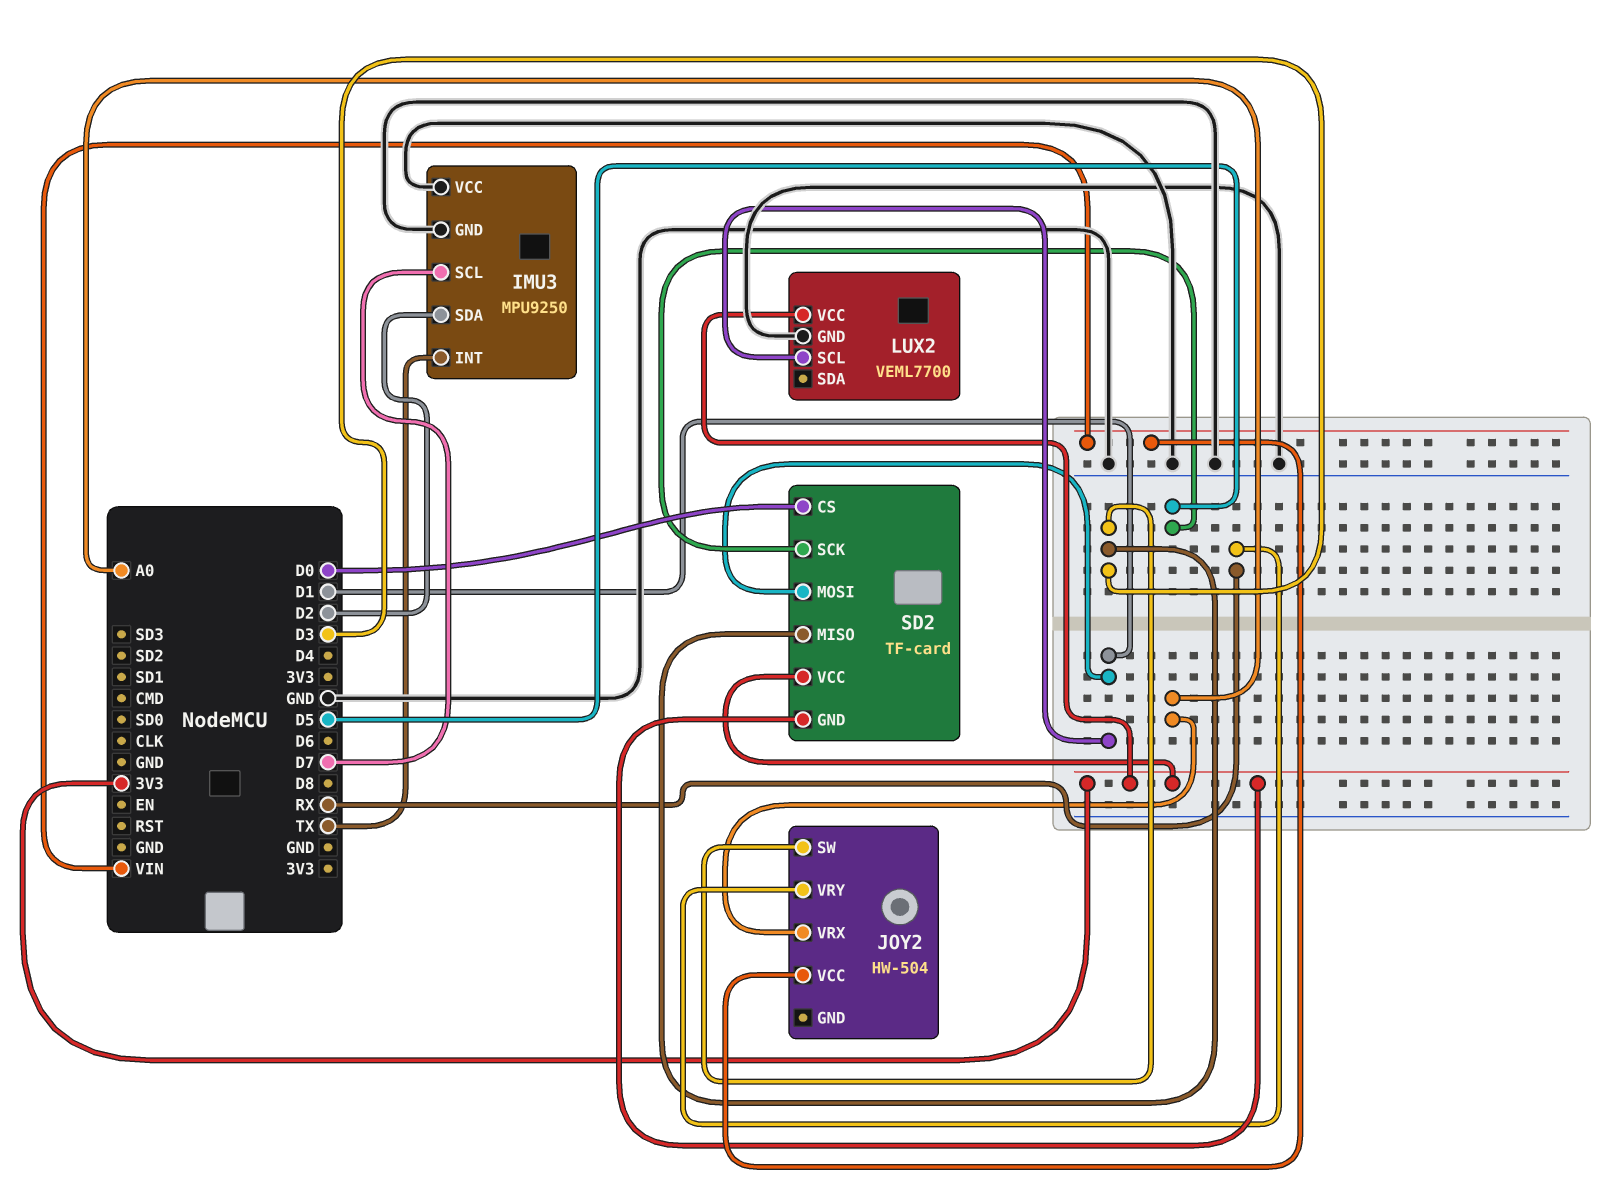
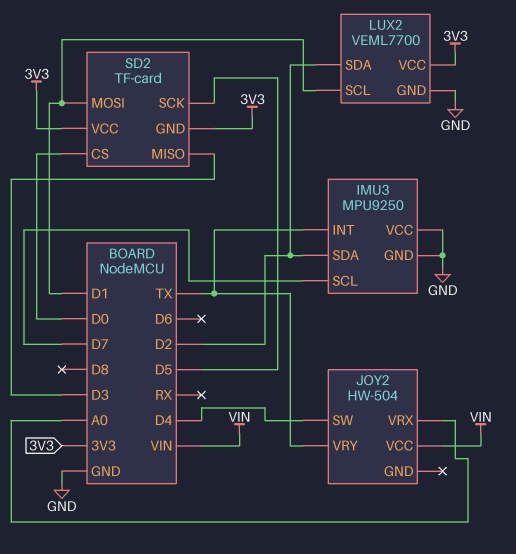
JOY2 pin SW: D3 -> D4
JOY2 pin VRY: RX -> TX
LUX2 pin SDA: none -> D2

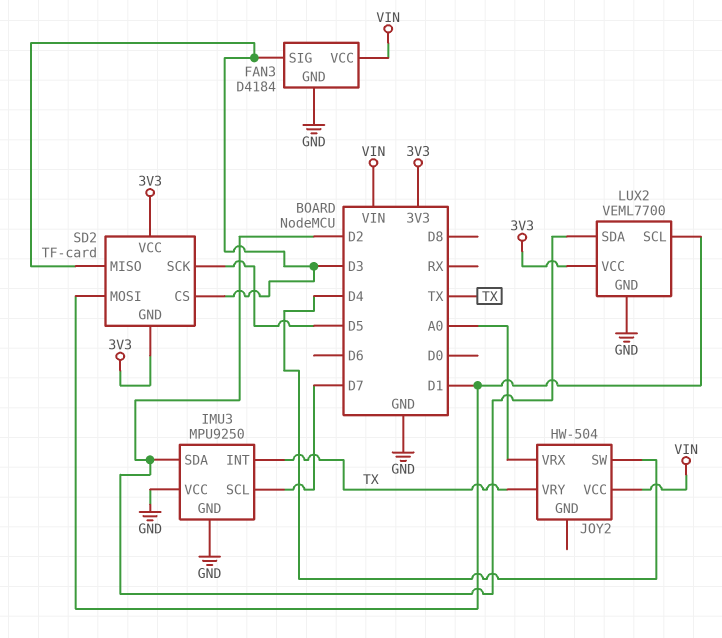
FAN3: none -> D4184
FAN3 pin GND: none -> GND
FAN3 pin SIG: none -> D3
FAN3 pin VCC: none -> VIN
SD2 pin CS: D0 -> D3

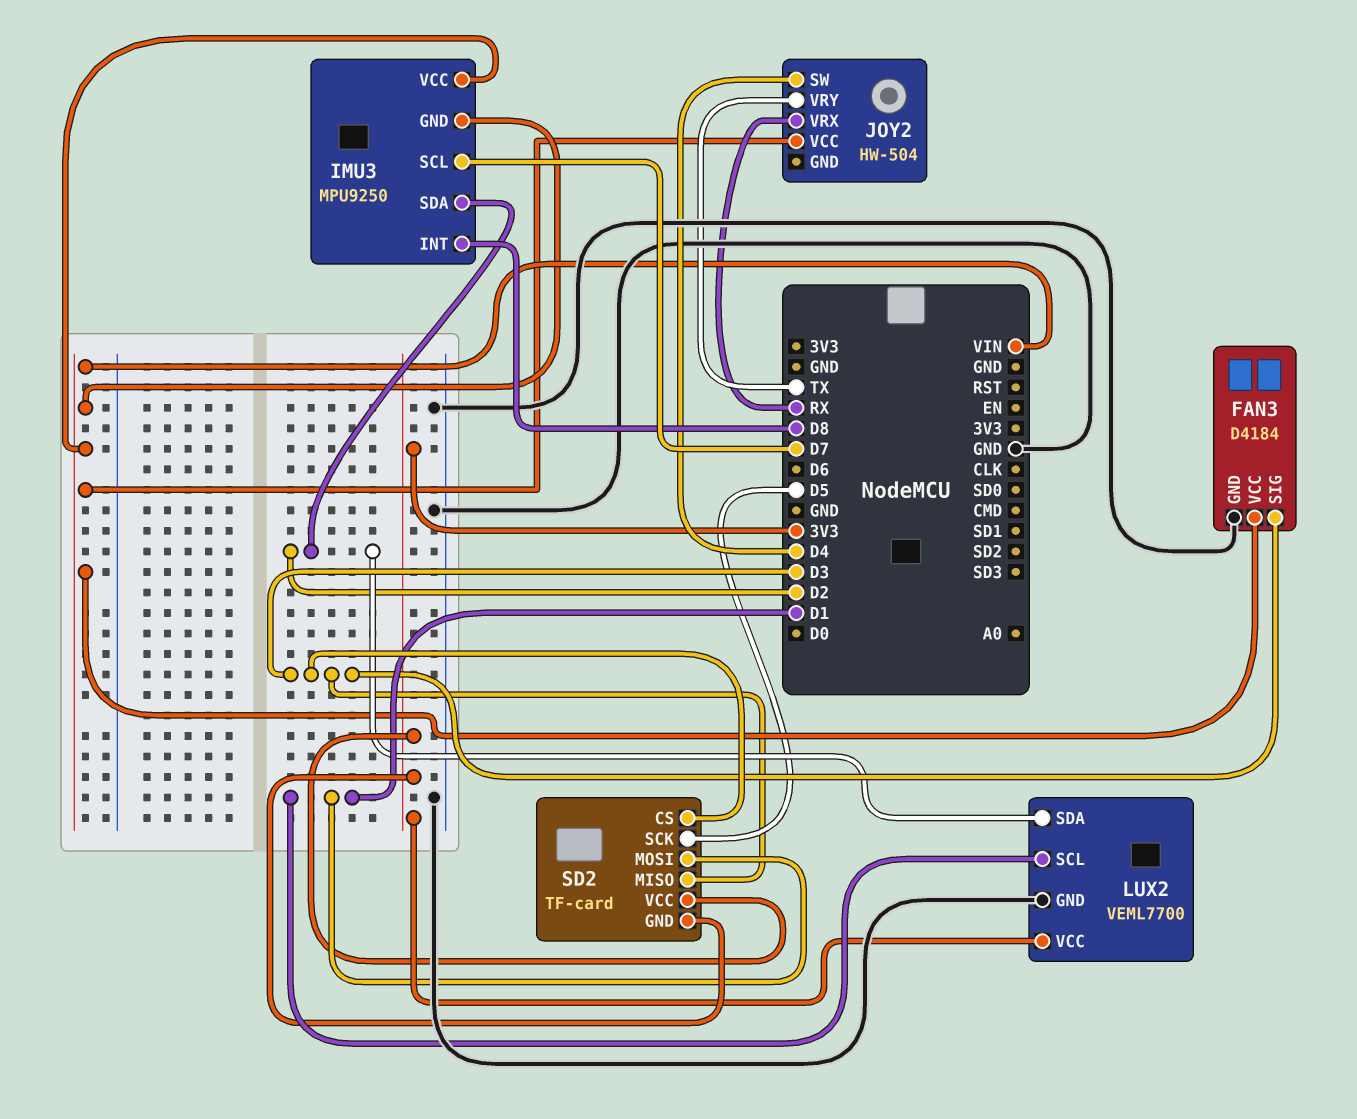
IMU3 pin GND: GND -> VIN
IMU3 pin INT: TX -> D8
IMU3 pin VCC: GND -> VIN
JOY2 pin VRX: A0 -> RX

